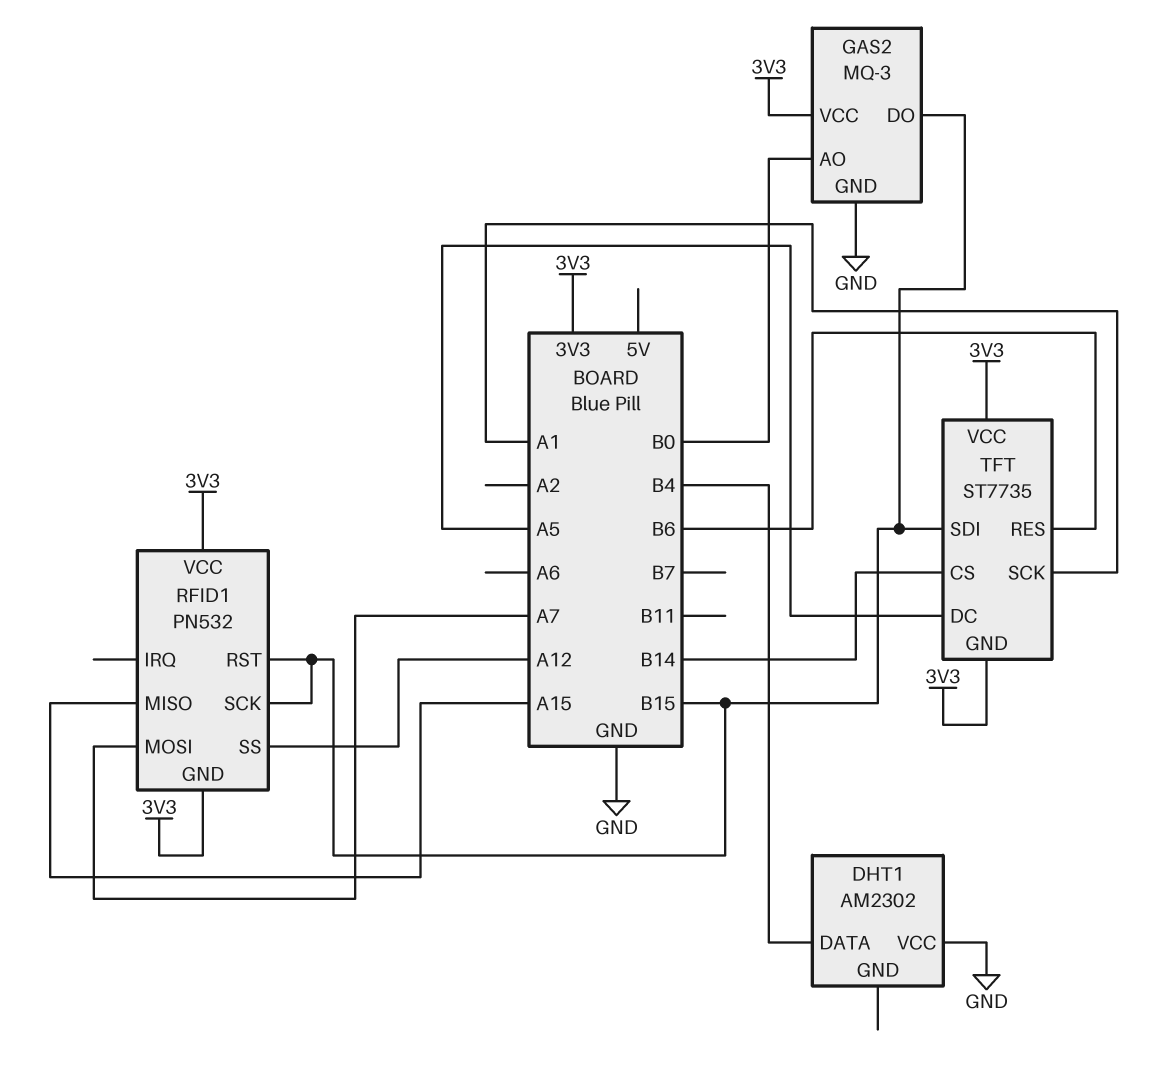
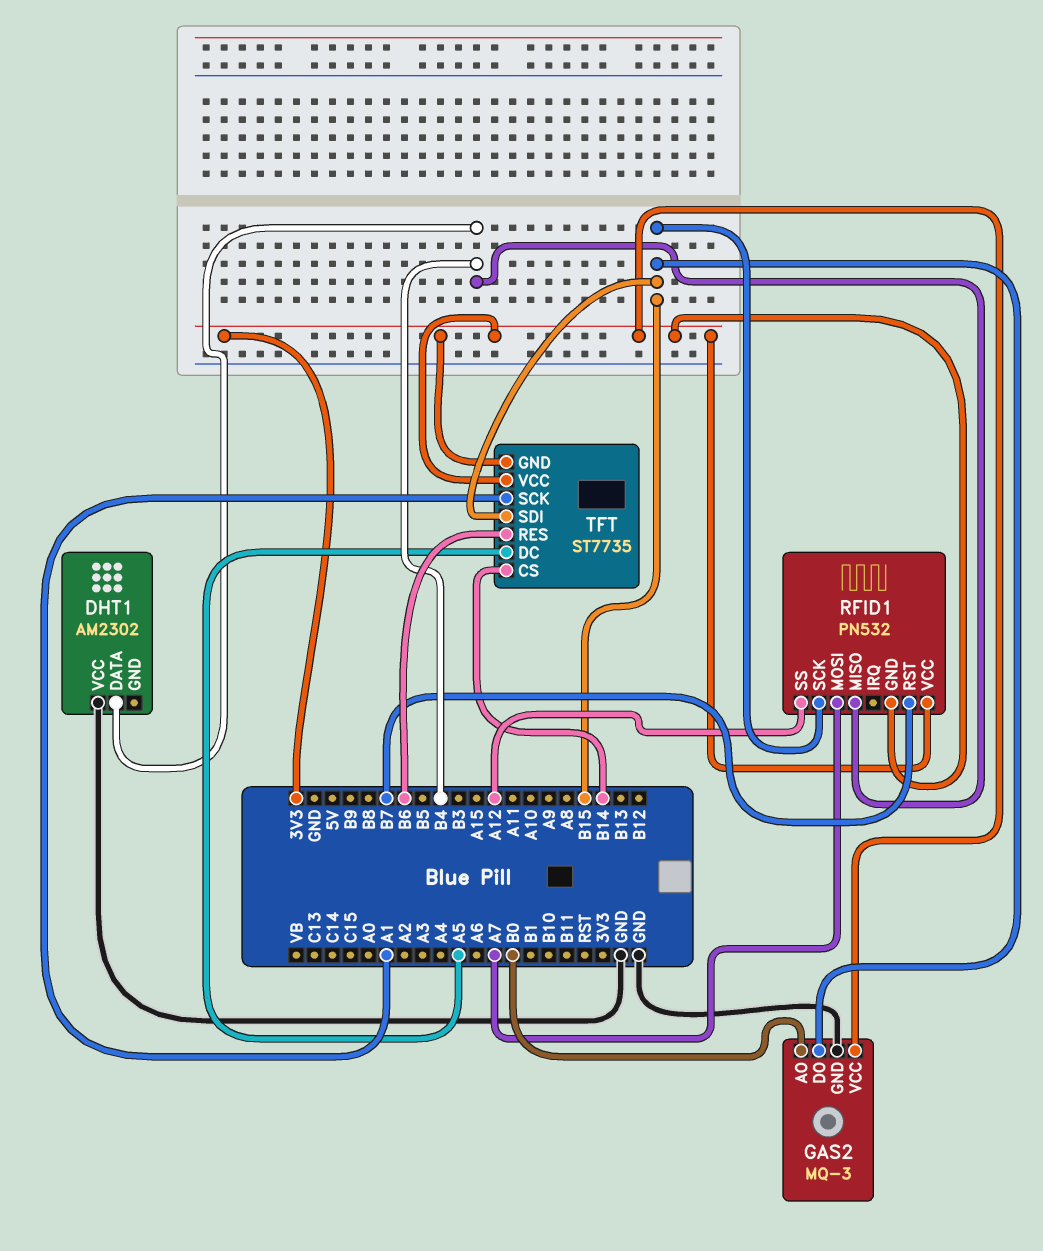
RFID1 pin MISO: A15 -> B4
RFID1 pin RST: B15 -> B7

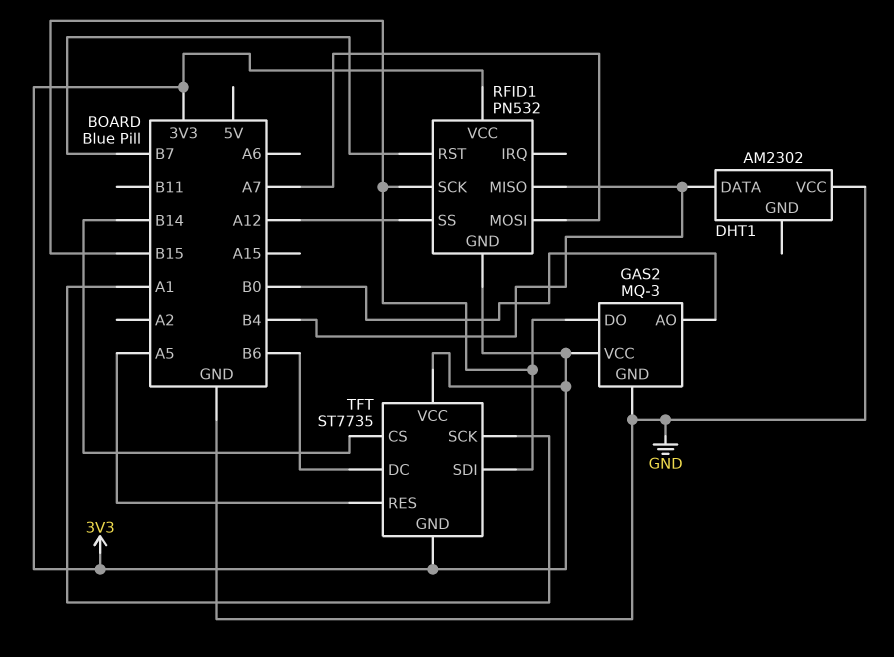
TFT pin DC: A5 -> B6
TFT pin RES: B6 -> A5

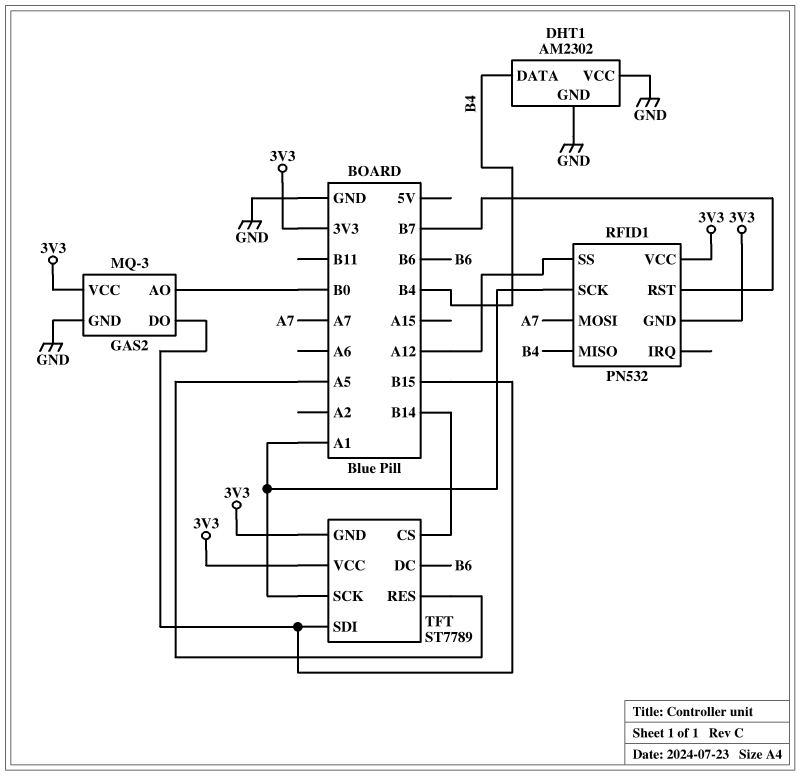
DHT1 pin GND: none -> GND
RFID1 pin SCK: B15 -> A1
TFT: ST7735 -> ST7789

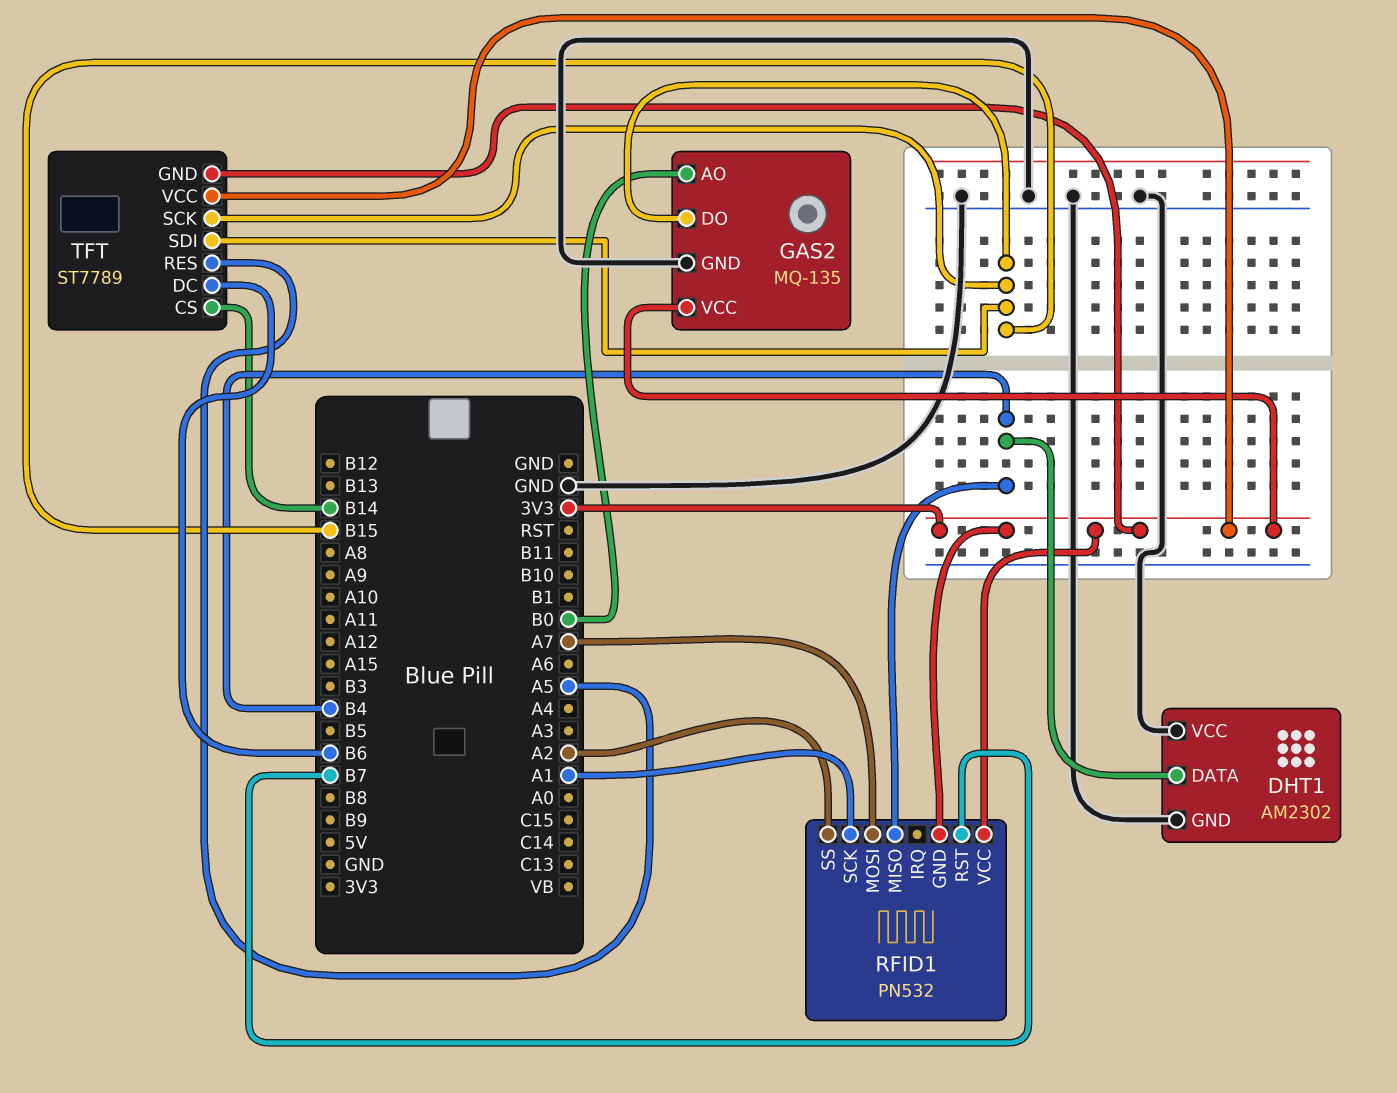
GAS2: MQ-3 -> MQ-135
RFID1 pin SS: A12 -> A2
TFT pin SCK: A1 -> B15

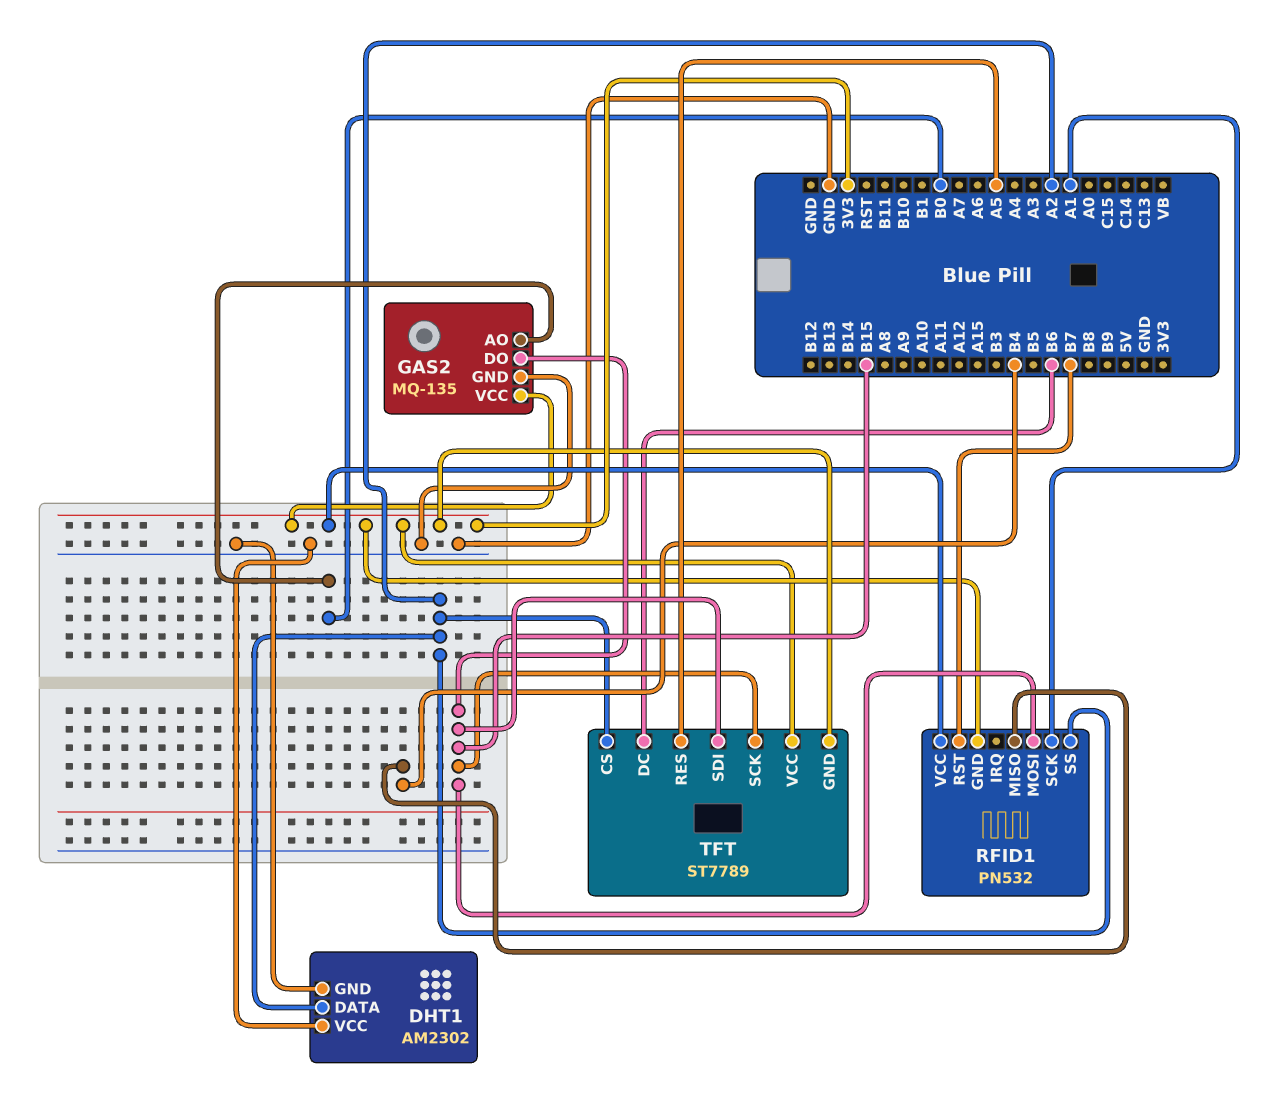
DHT1 pin DATA: B4 -> A2
RFID1 pin MOSI: A7 -> B15
TFT pin CS: B14 -> A2

